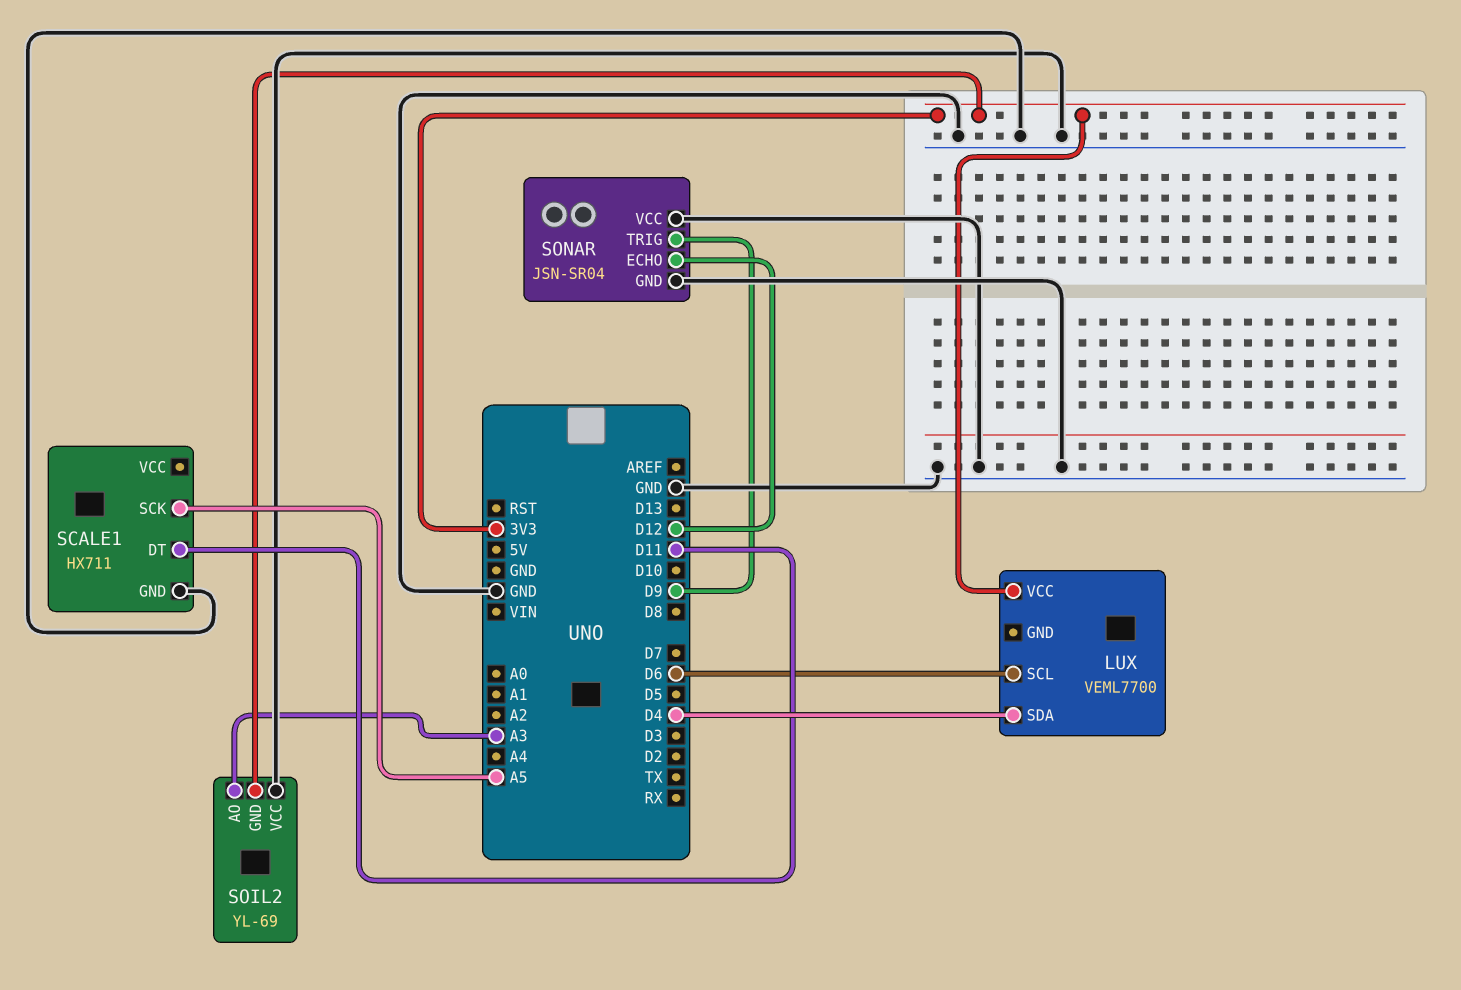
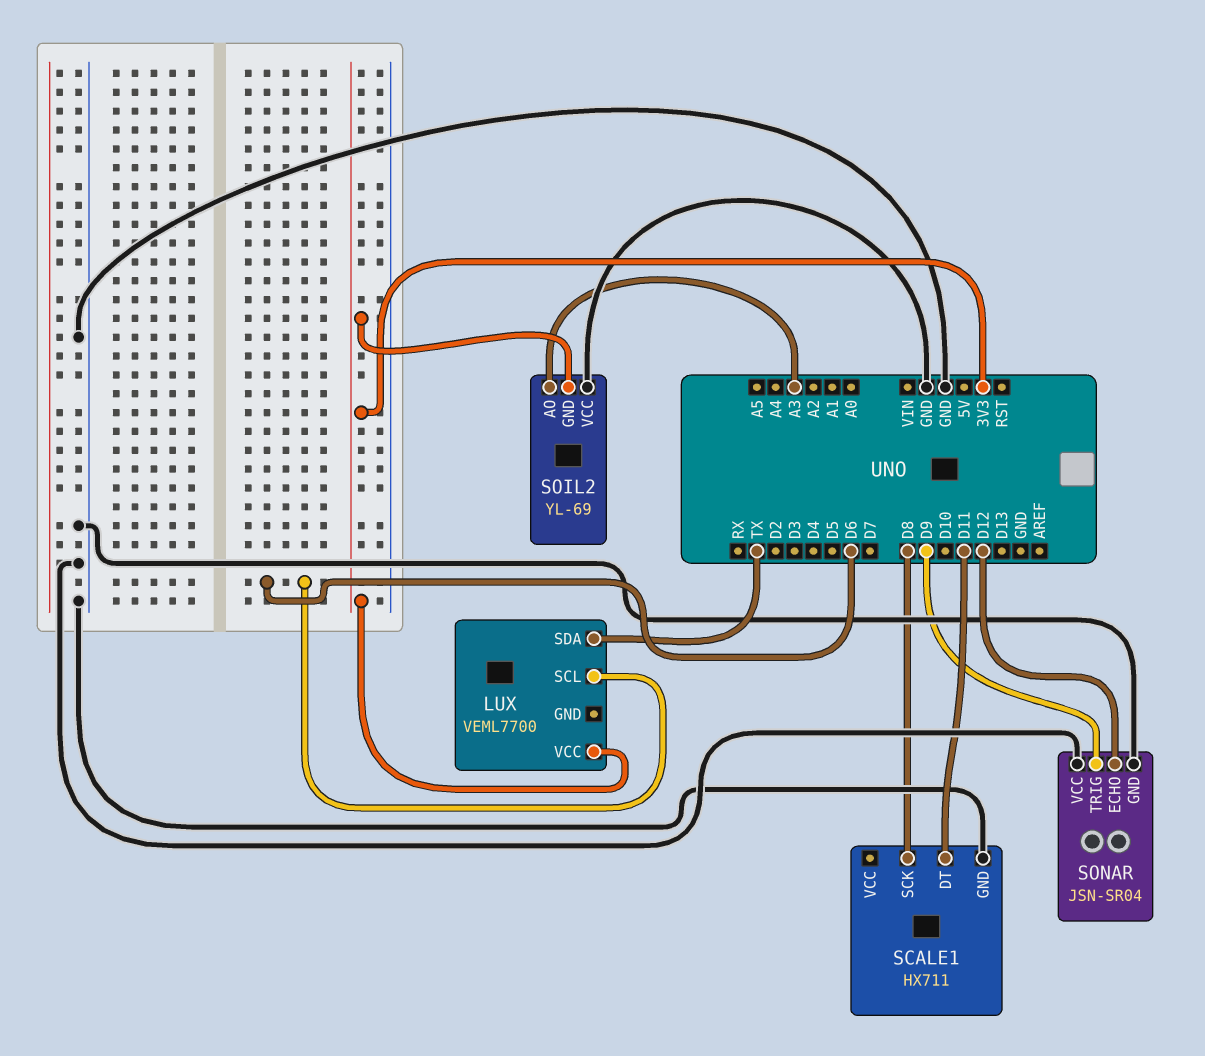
LUX pin SDA: D4 -> TX
SCALE1 pin SCK: A5 -> D8

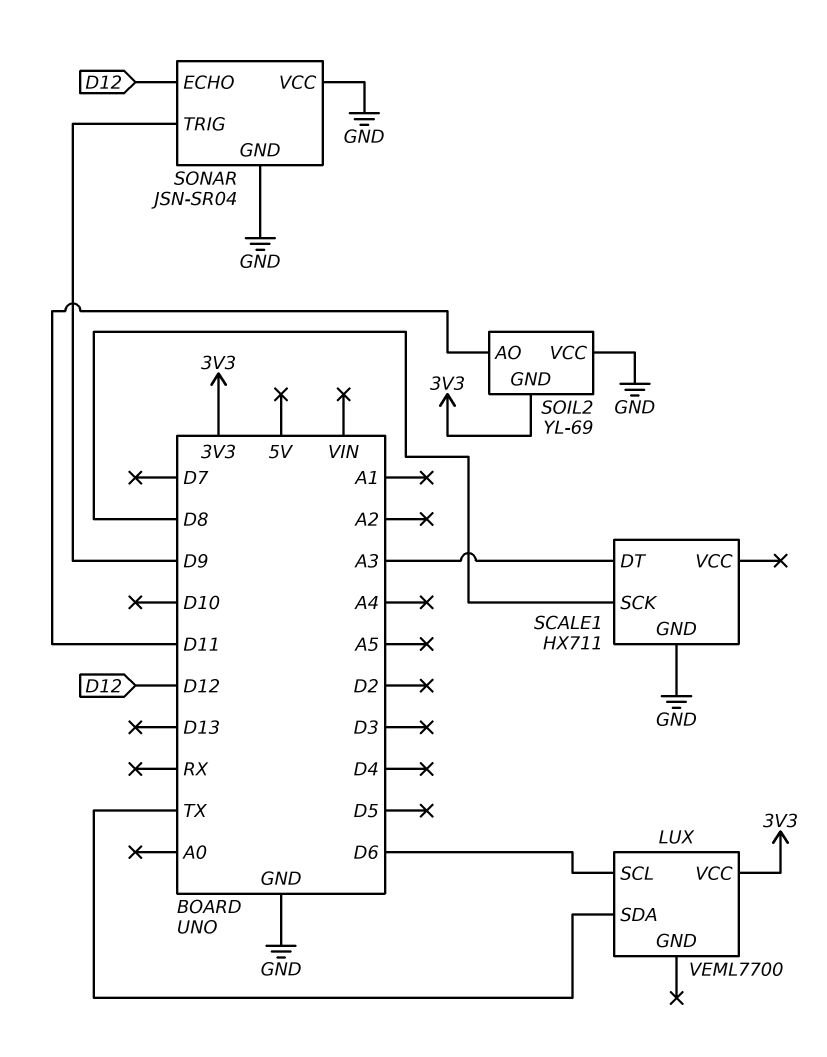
SCALE1 pin DT: D11 -> A3
SOIL2 pin AO: A3 -> D11

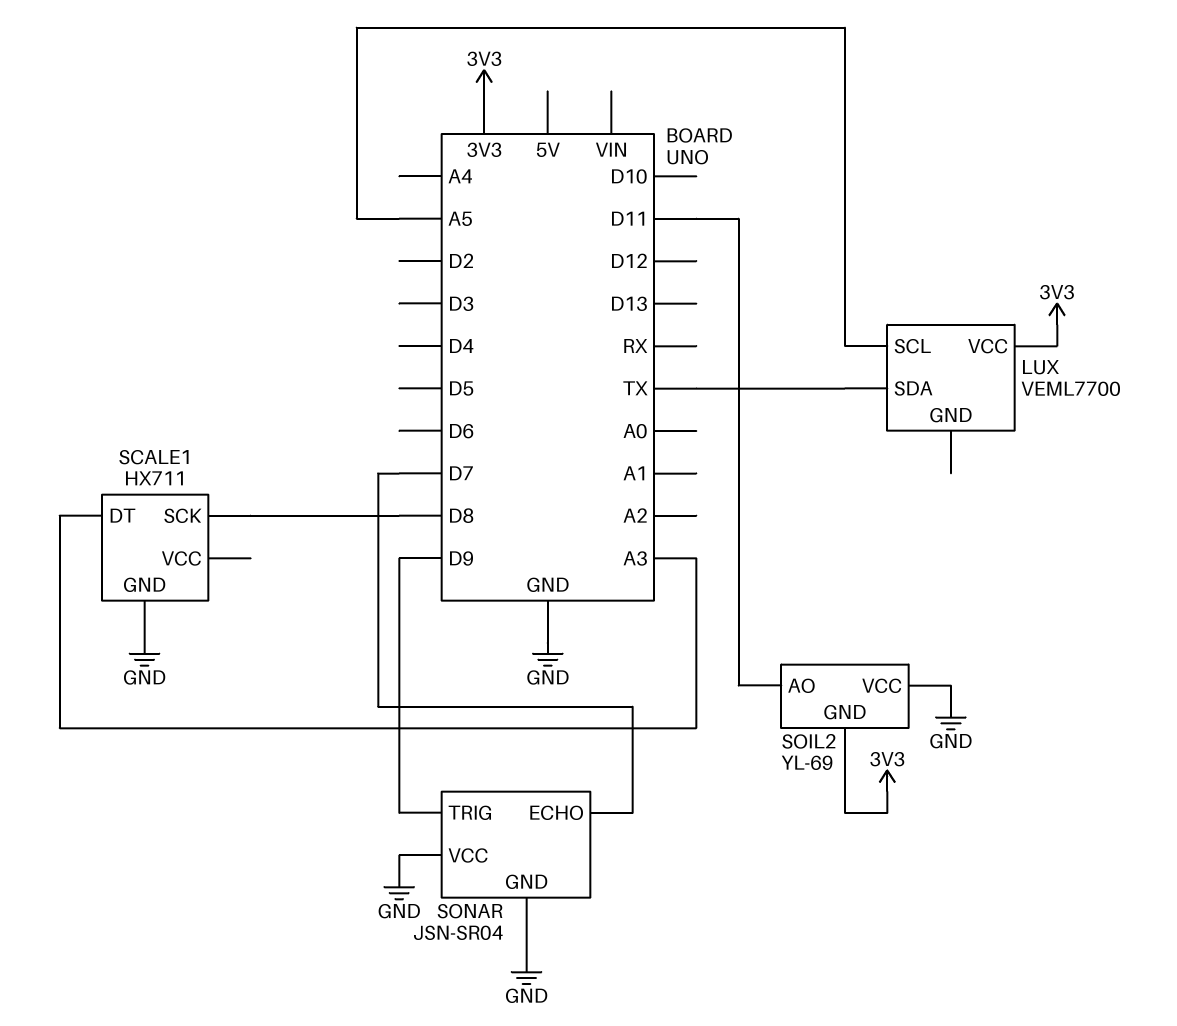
LUX pin SCL: D6 -> A5
SONAR pin ECHO: D12 -> D7

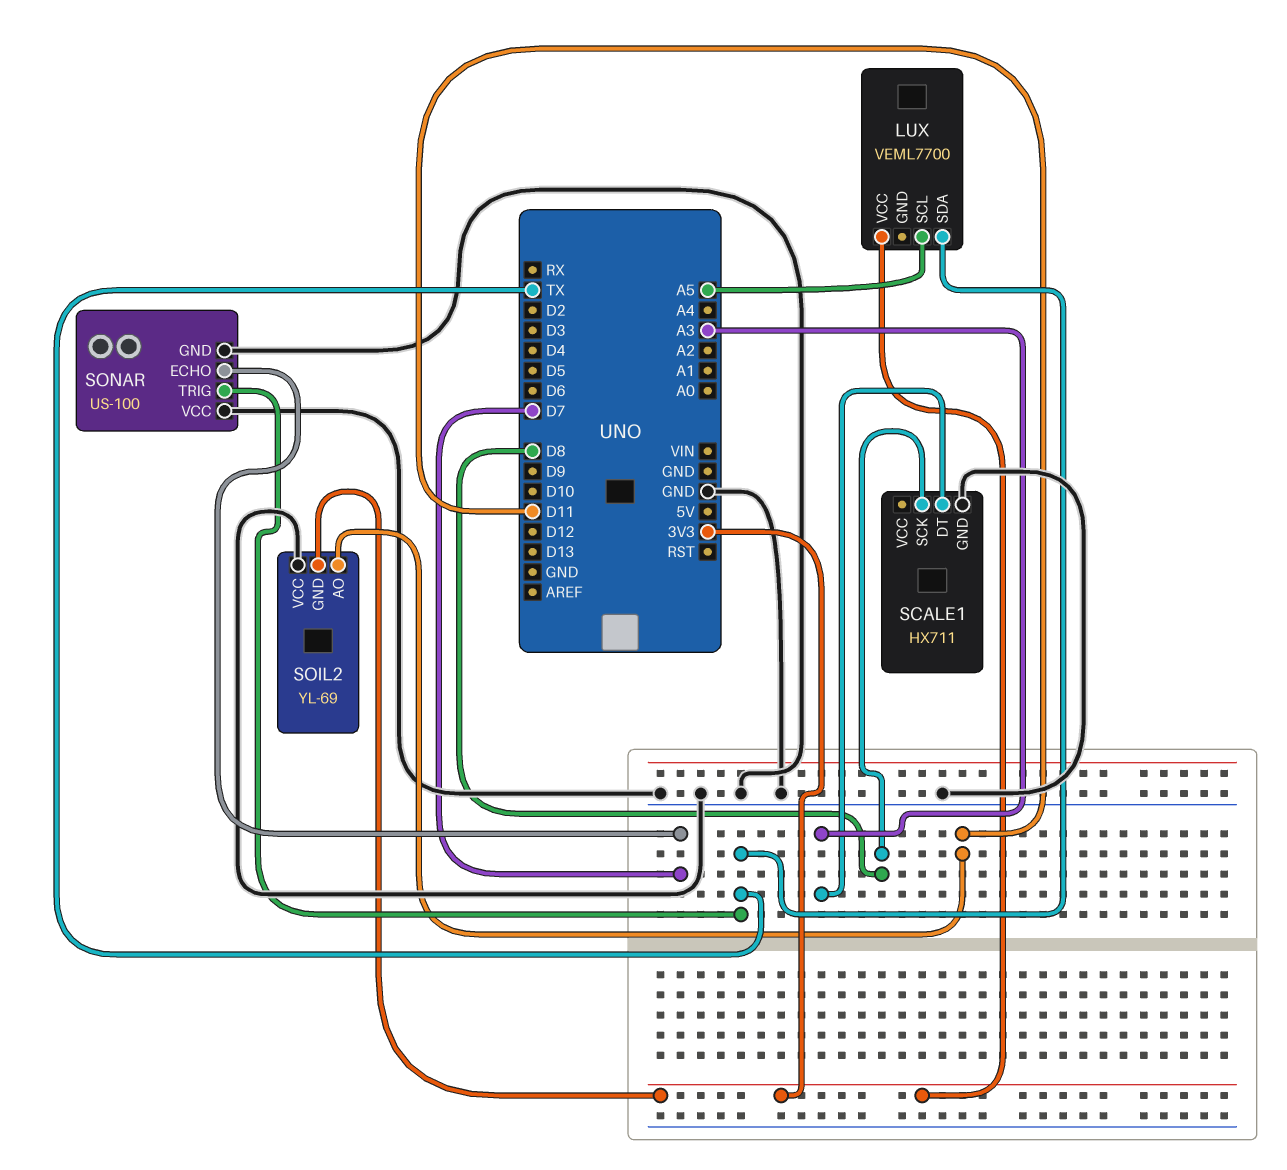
SONAR: JSN-SR04 -> US-100
SONAR pin TRIG: D9 -> TX

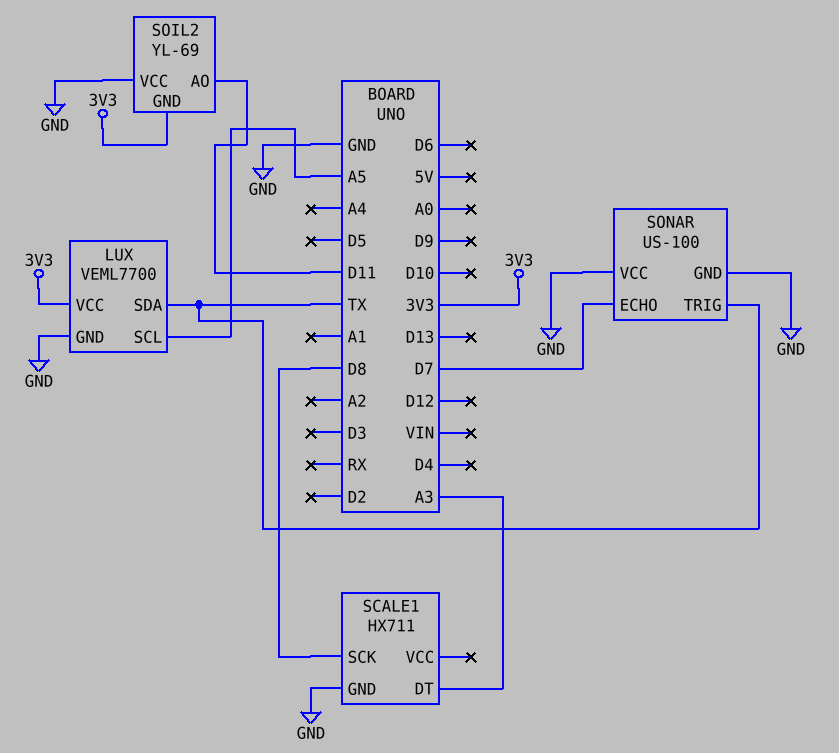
LUX pin GND: none -> GND

